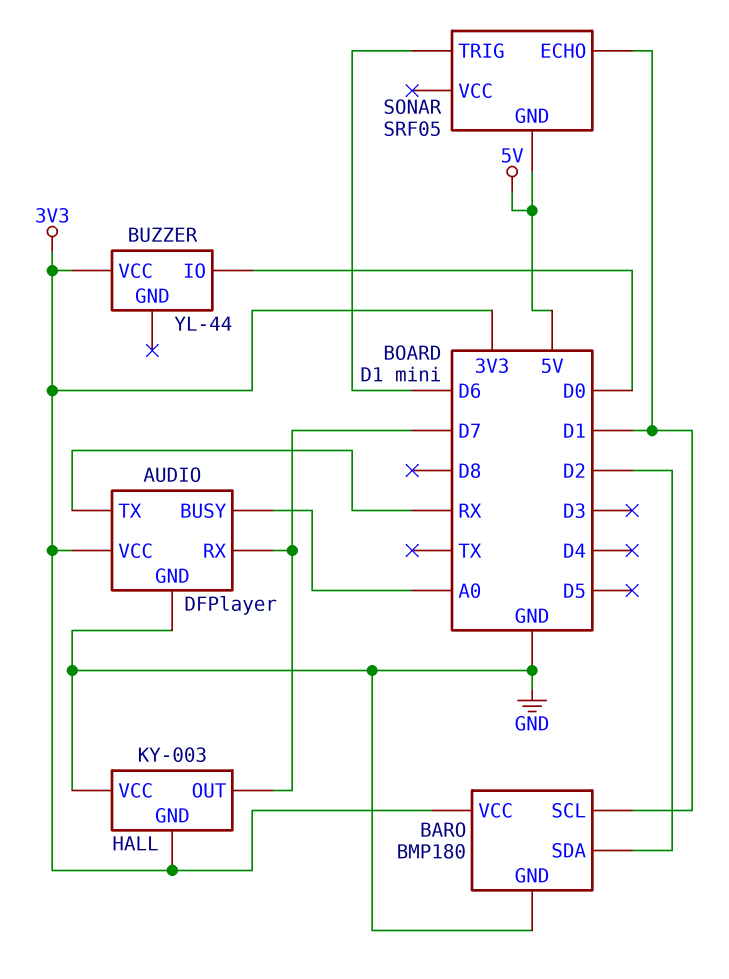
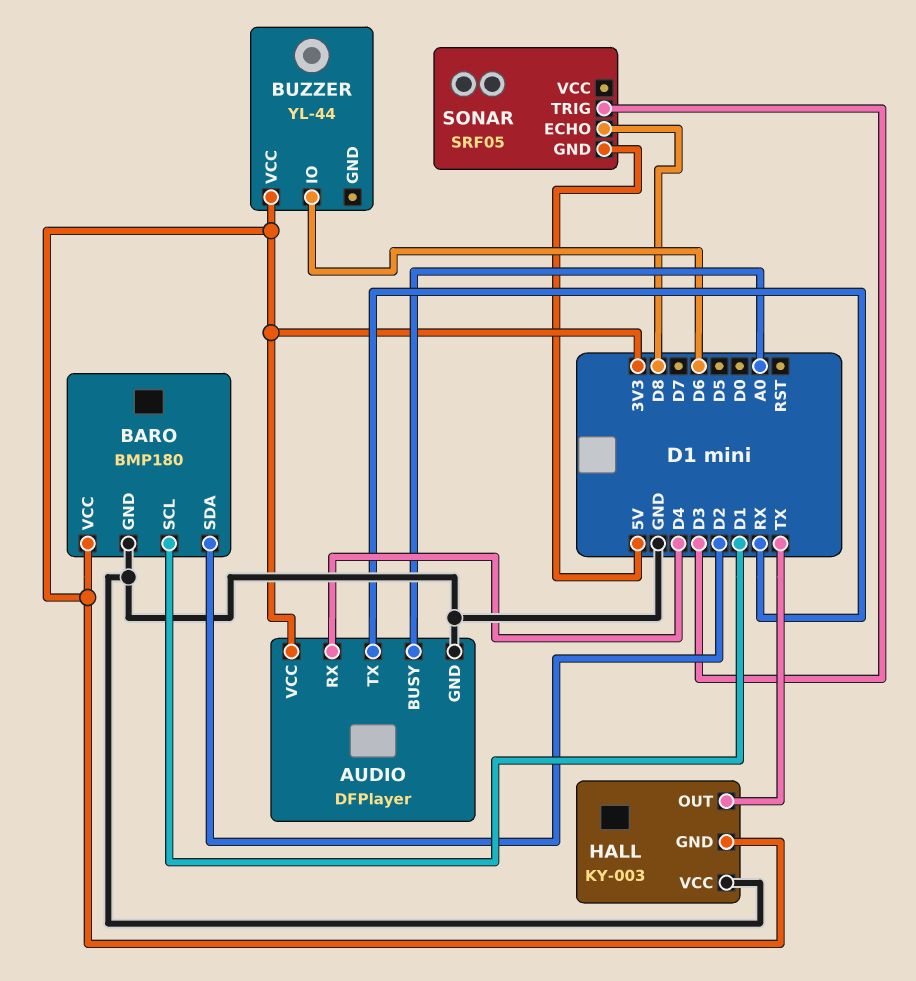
AUDIO pin RX: D7 -> D4
BUZZER pin IO: D0 -> D6
HALL pin OUT: D7 -> TX
SONAR pin ECHO: D1 -> D8
SONAR pin TRIG: D6 -> D3

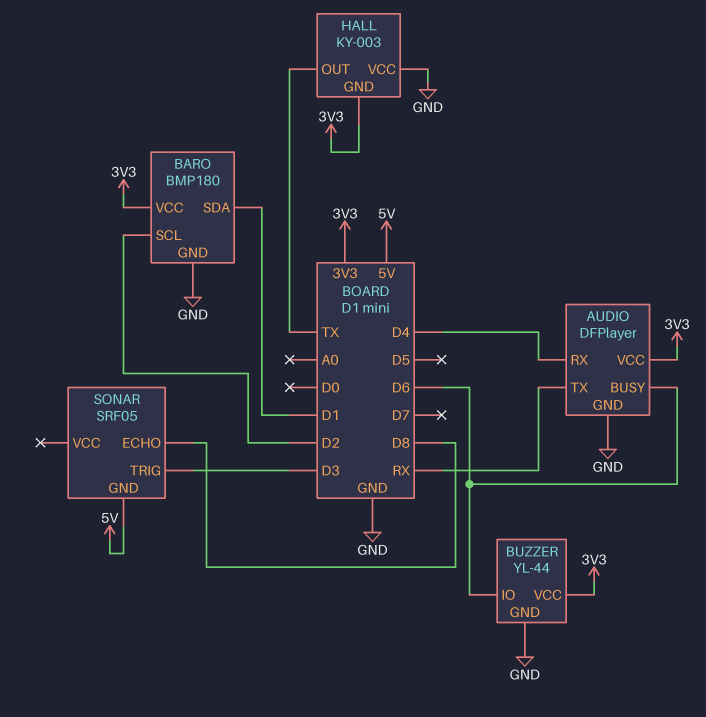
AUDIO pin BUSY: A0 -> D6
BARO pin SCL: D1 -> D2
BARO pin SDA: D2 -> D1
BUZZER pin GND: none -> GND

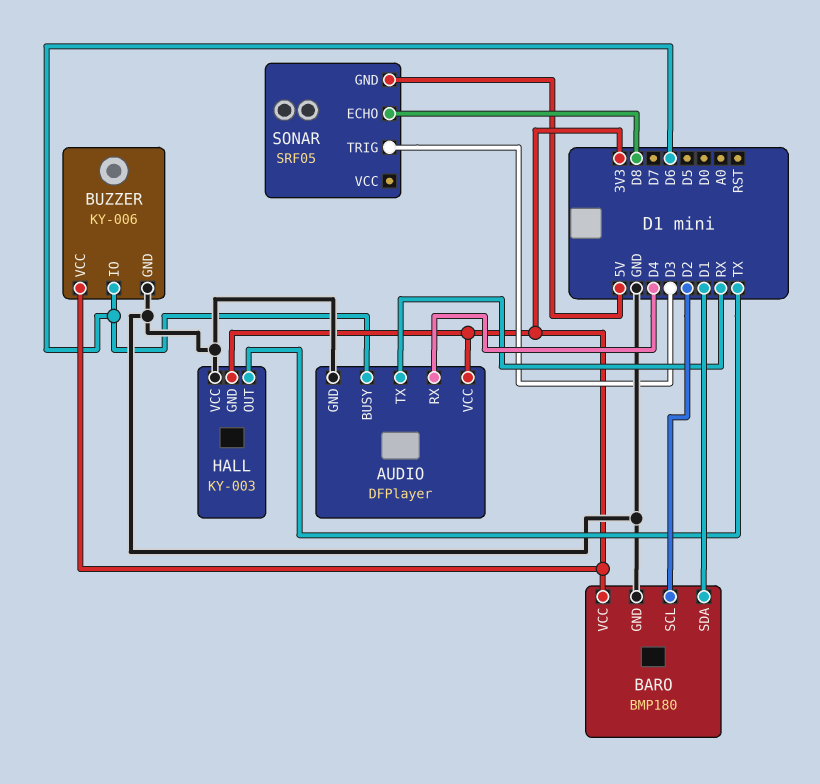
BUZZER: YL-44 -> KY-006

